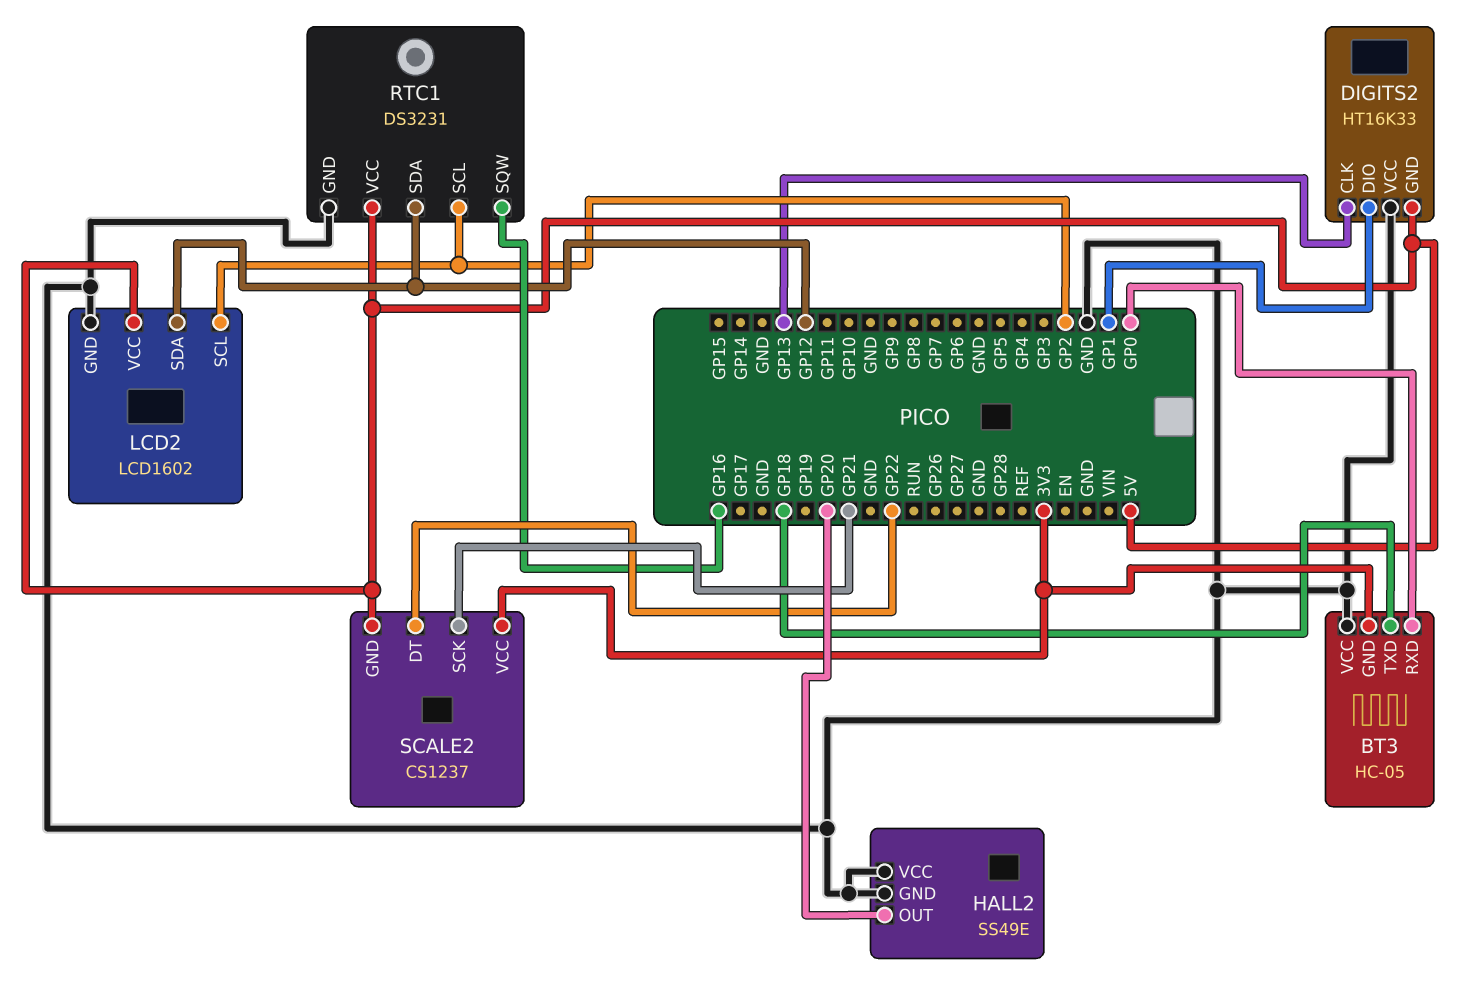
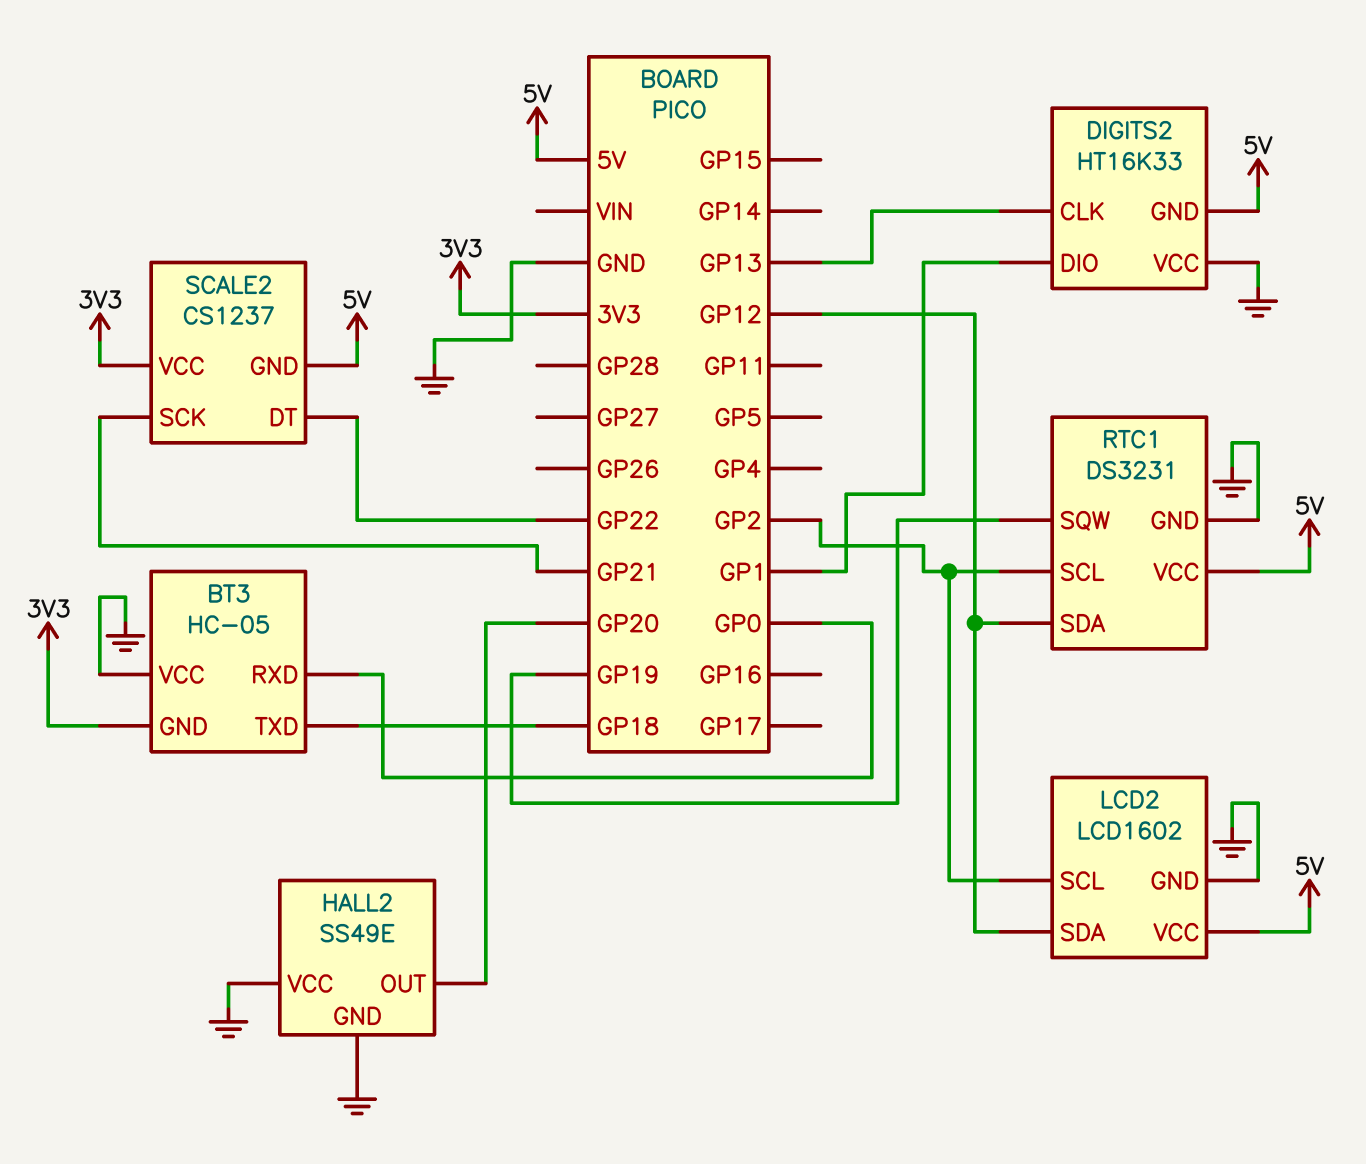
RTC1 pin SQW: GP16 -> GP19

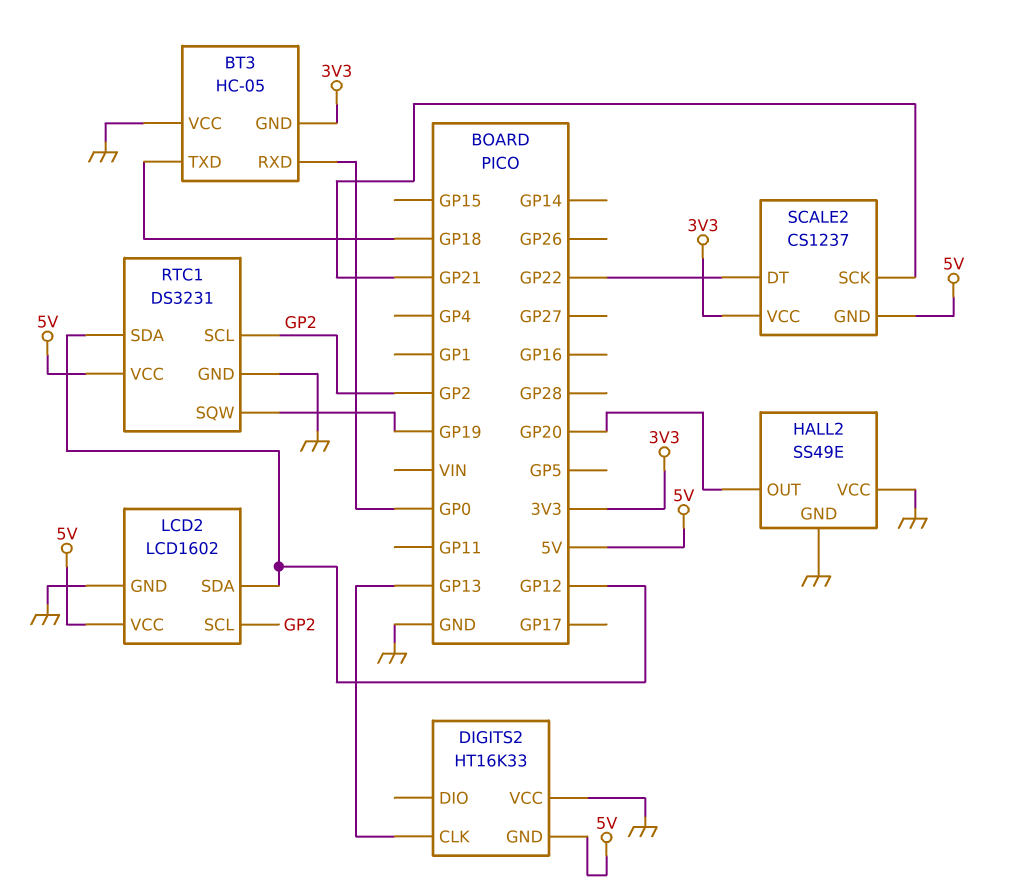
DIGITS2 pin DIO: GP1 -> none

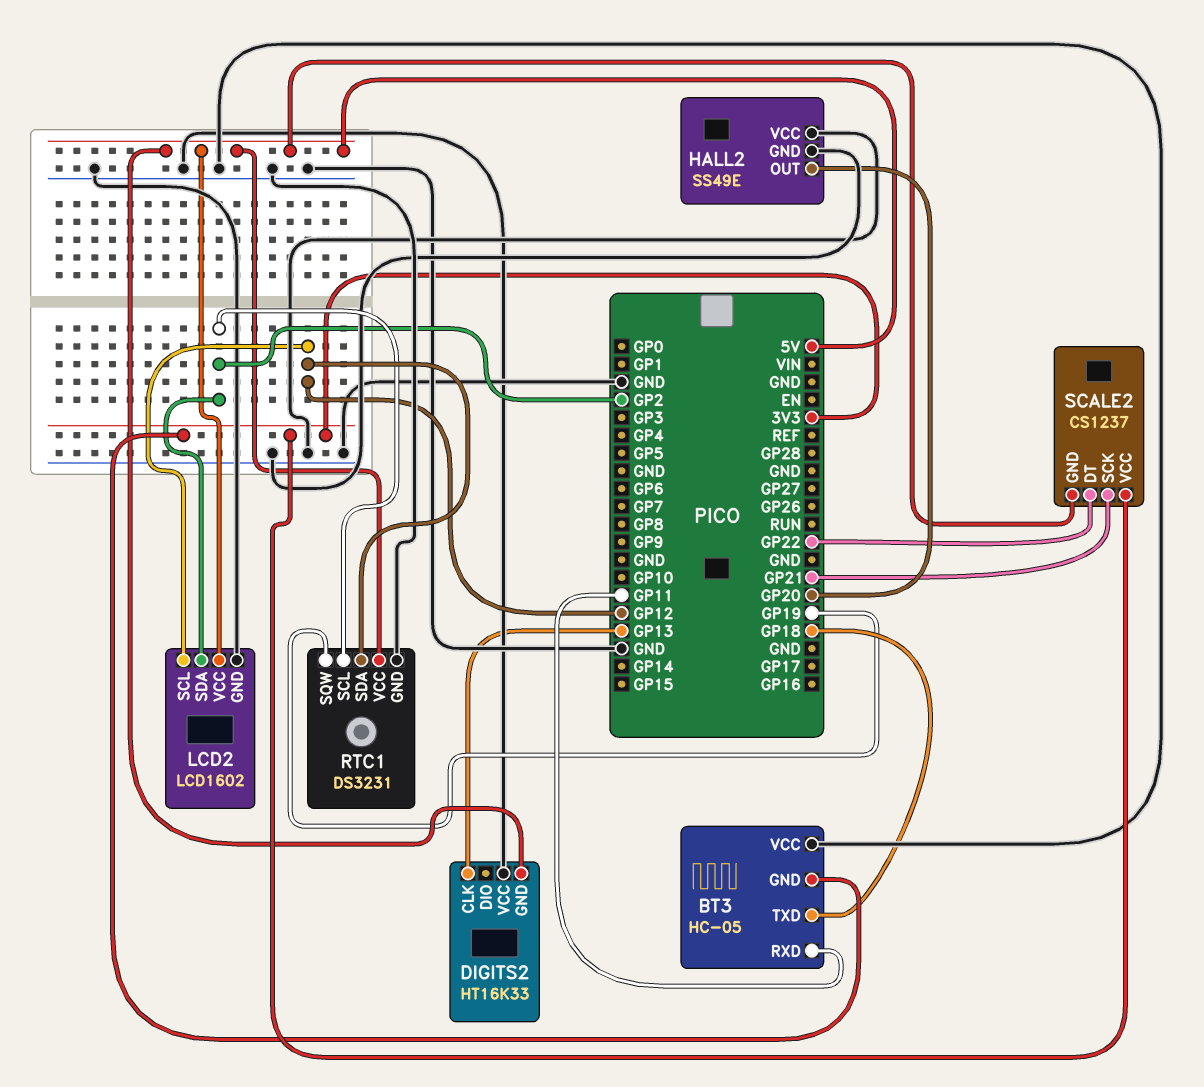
BT3 pin RXD: GP0 -> GP11
LCD2 pin SCL: GP2 -> GP12
LCD2 pin SDA: GP12 -> GP2

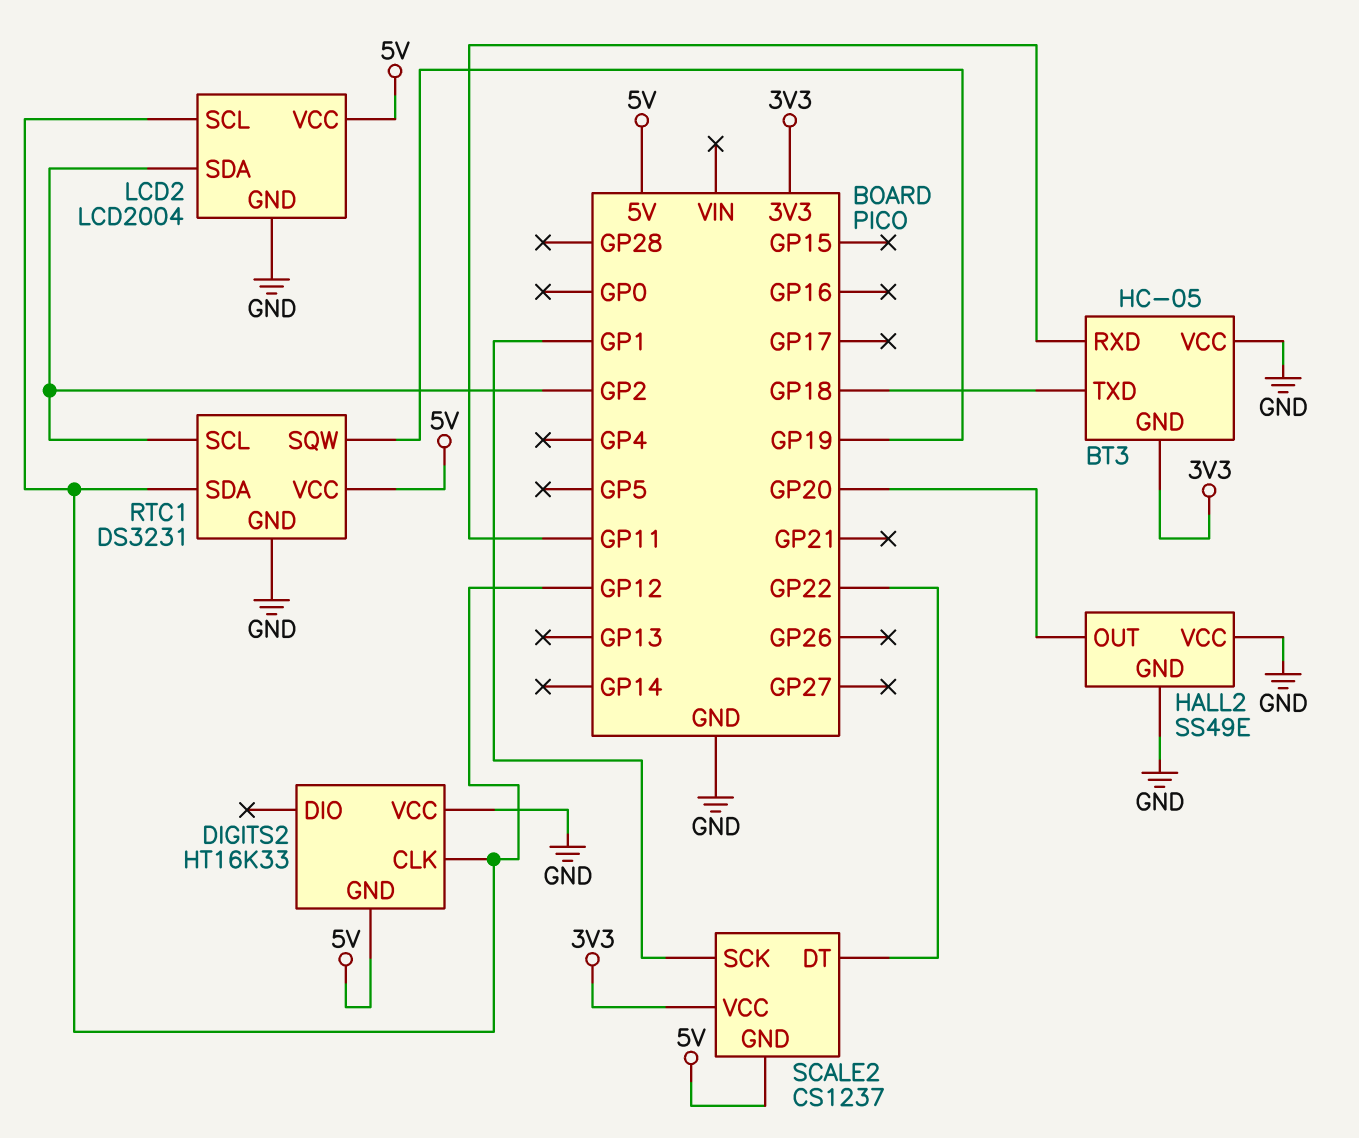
DIGITS2 pin CLK: GP13 -> GP12
LCD2: LCD1602 -> LCD2004
SCALE2 pin SCK: GP21 -> GP1

